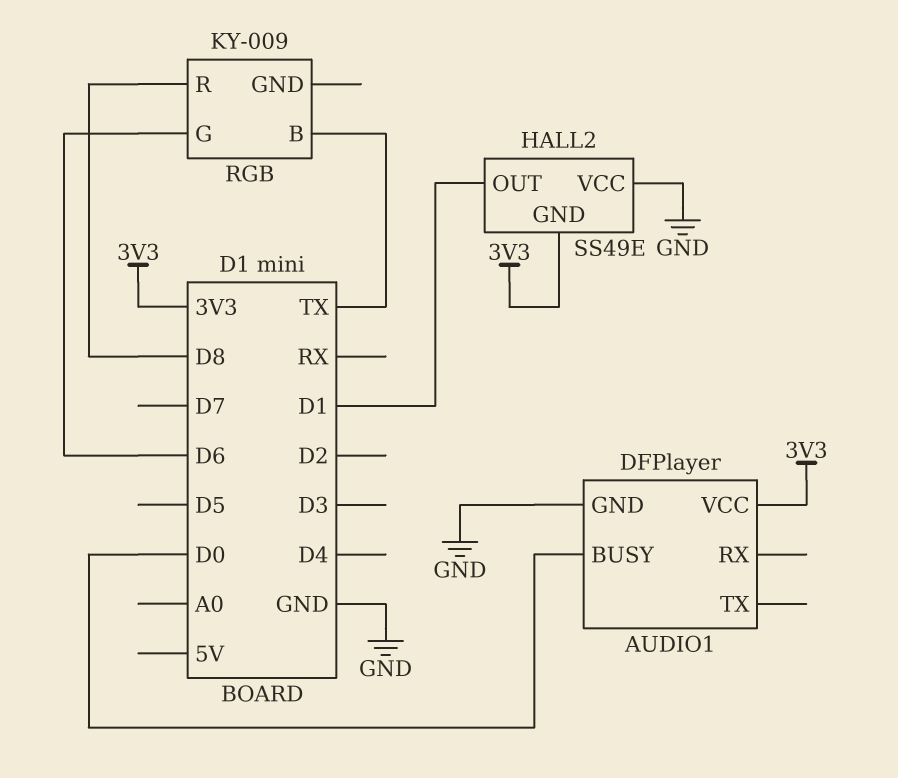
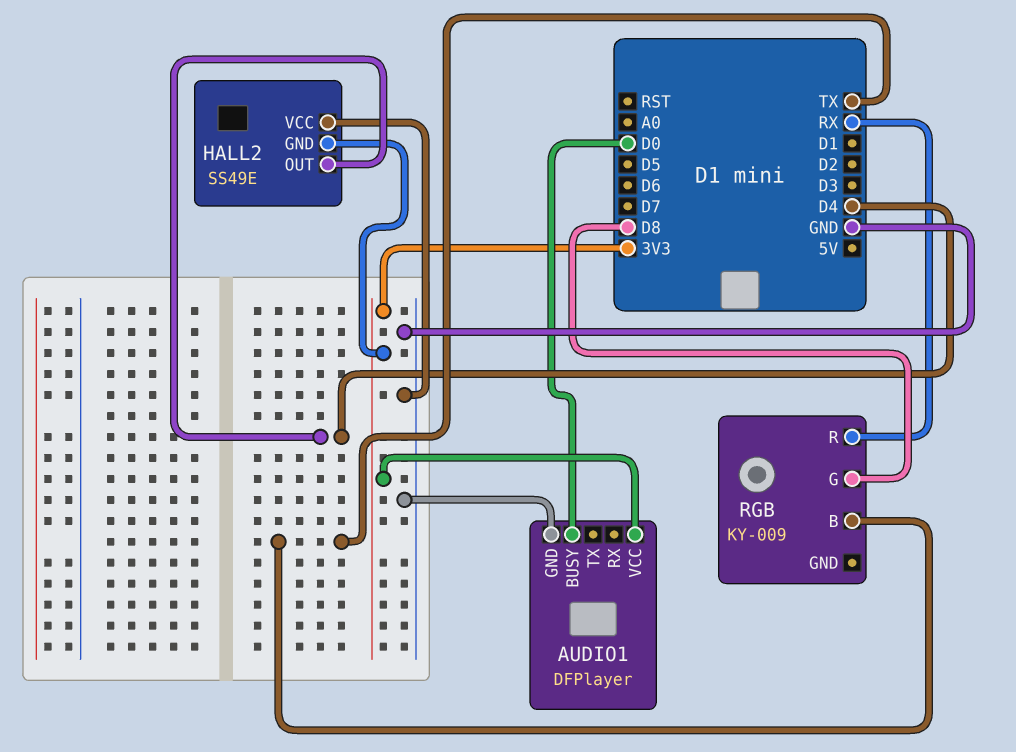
HALL2 pin OUT: D1 -> D4
RGB pin G: D6 -> D8
RGB pin R: D8 -> RX

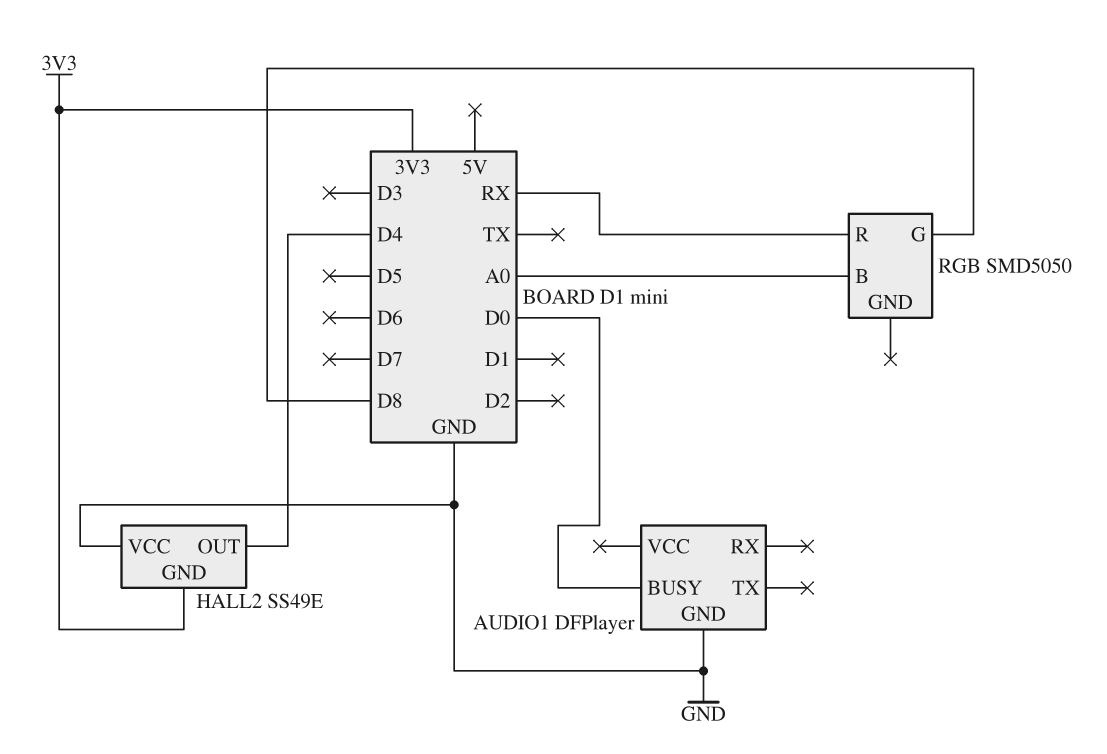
AUDIO1 pin VCC: 3V3 -> none
RGB: KY-009 -> SMD5050
RGB pin B: TX -> A0

